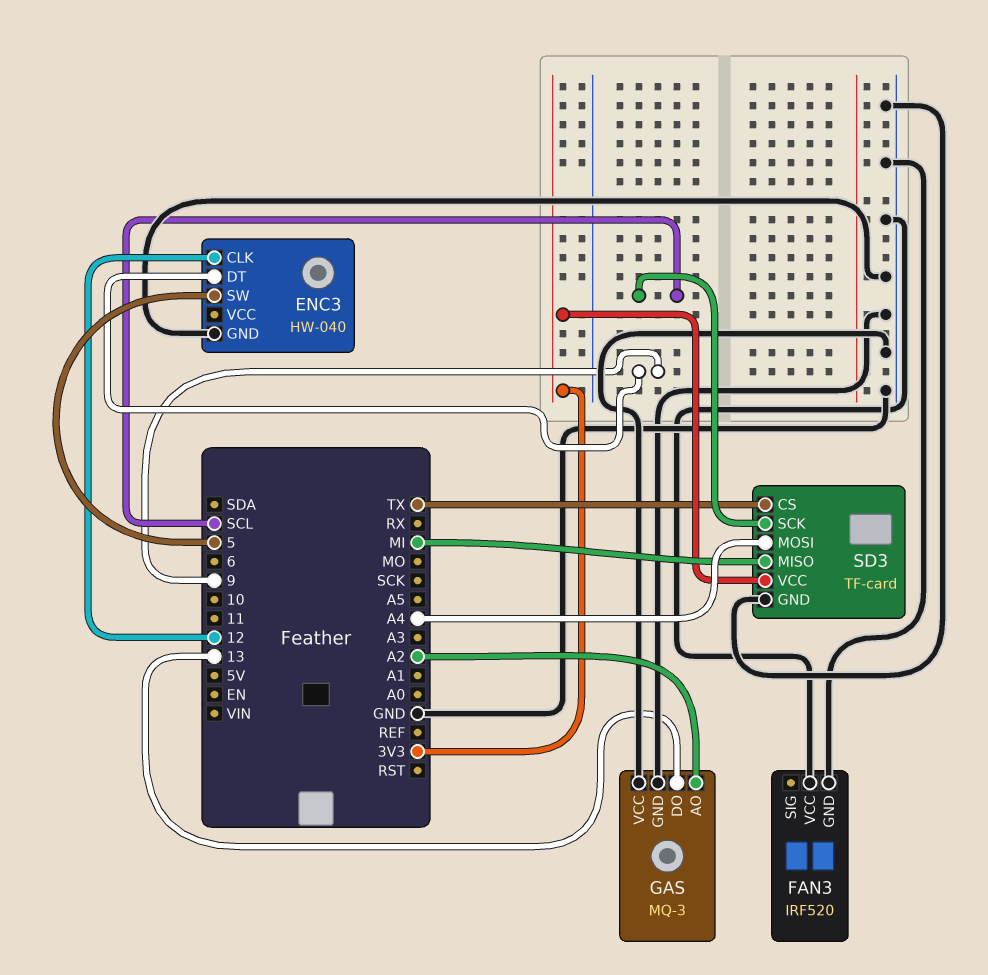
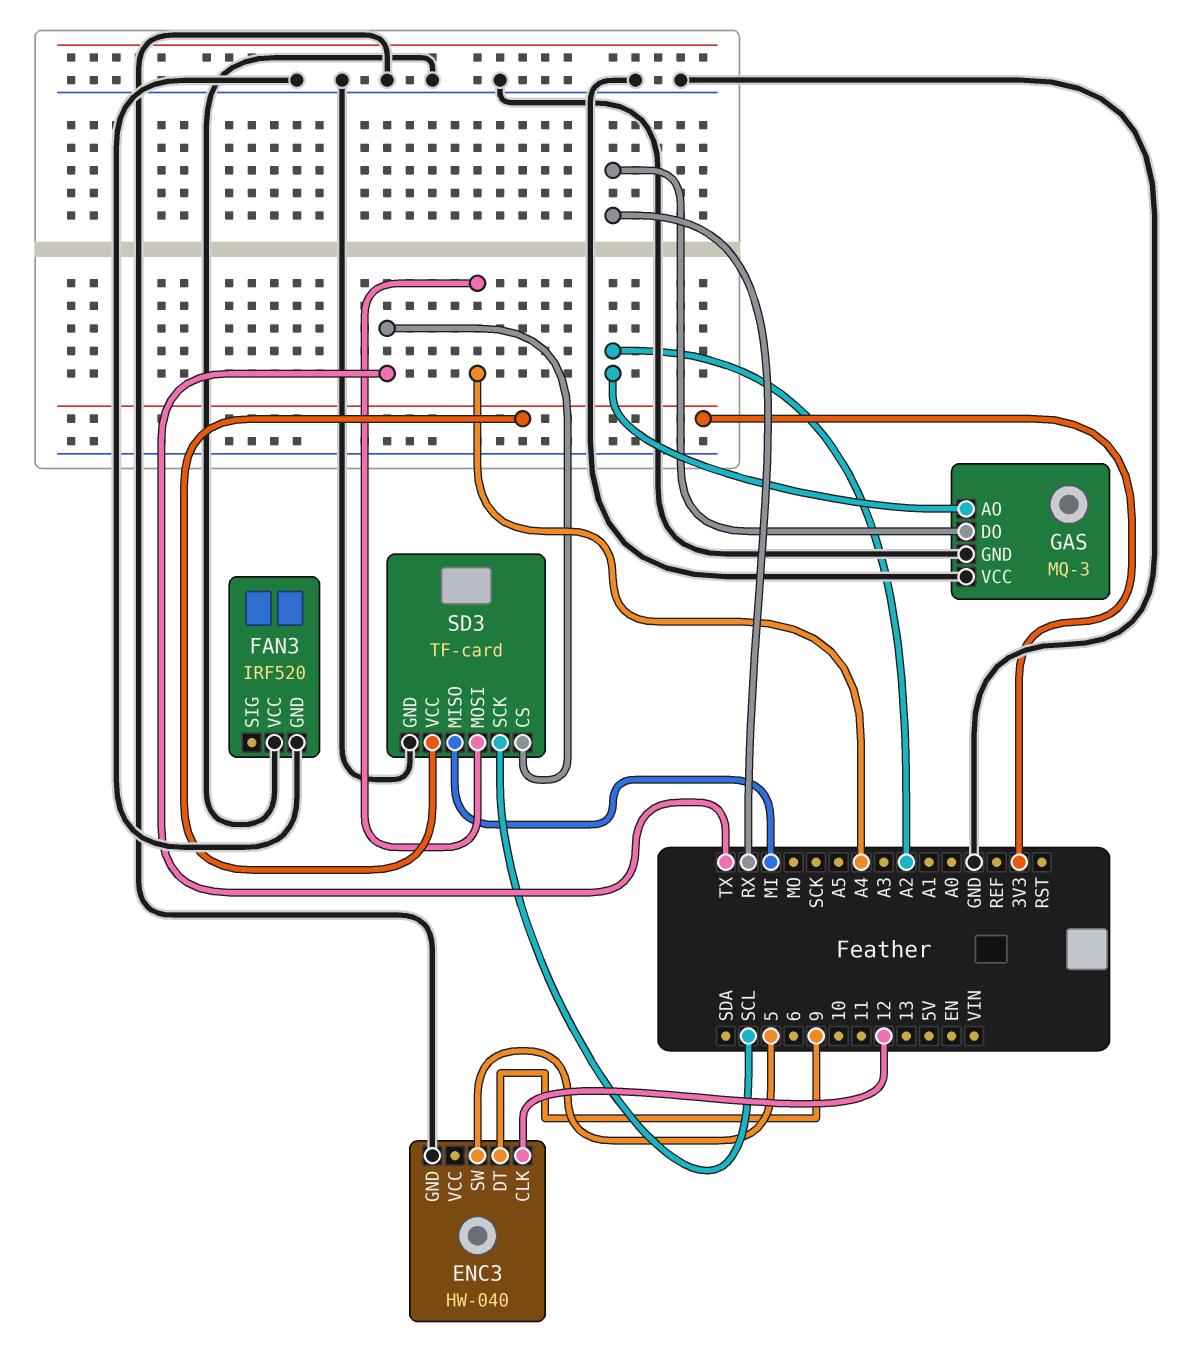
GAS pin DO: 13 -> RX

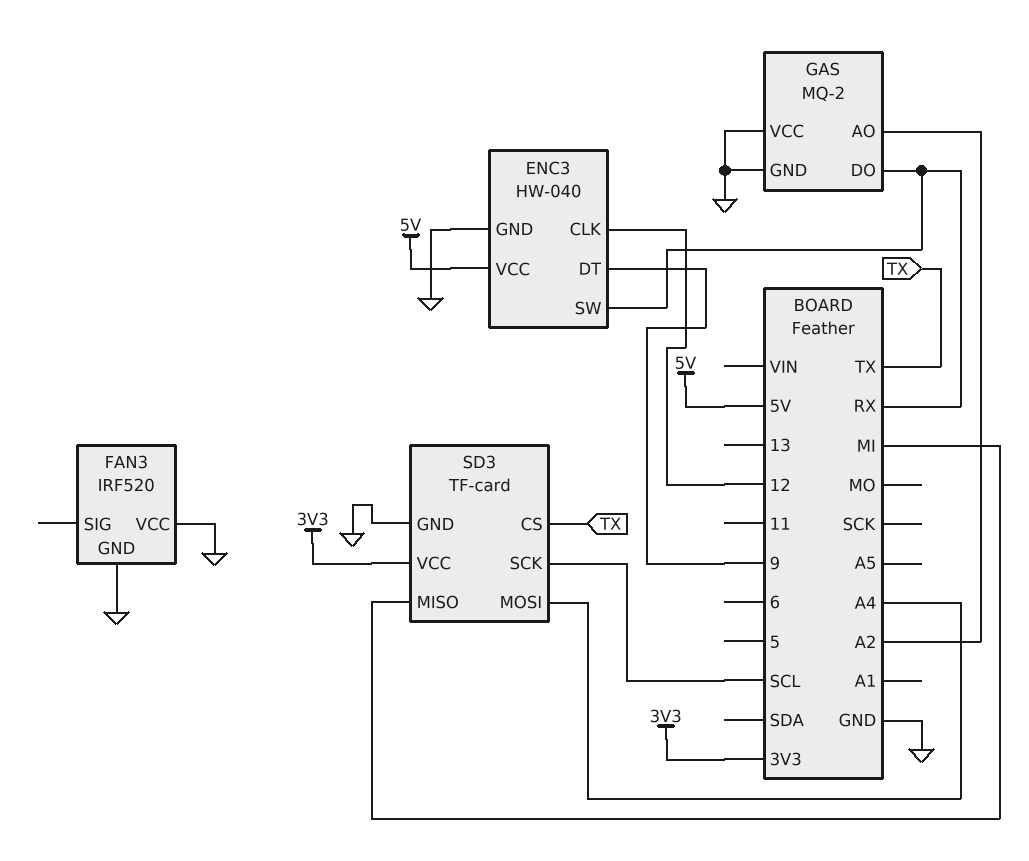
ENC3 pin SW: 5 -> RX
ENC3 pin VCC: none -> 5V
GAS: MQ-3 -> MQ-2

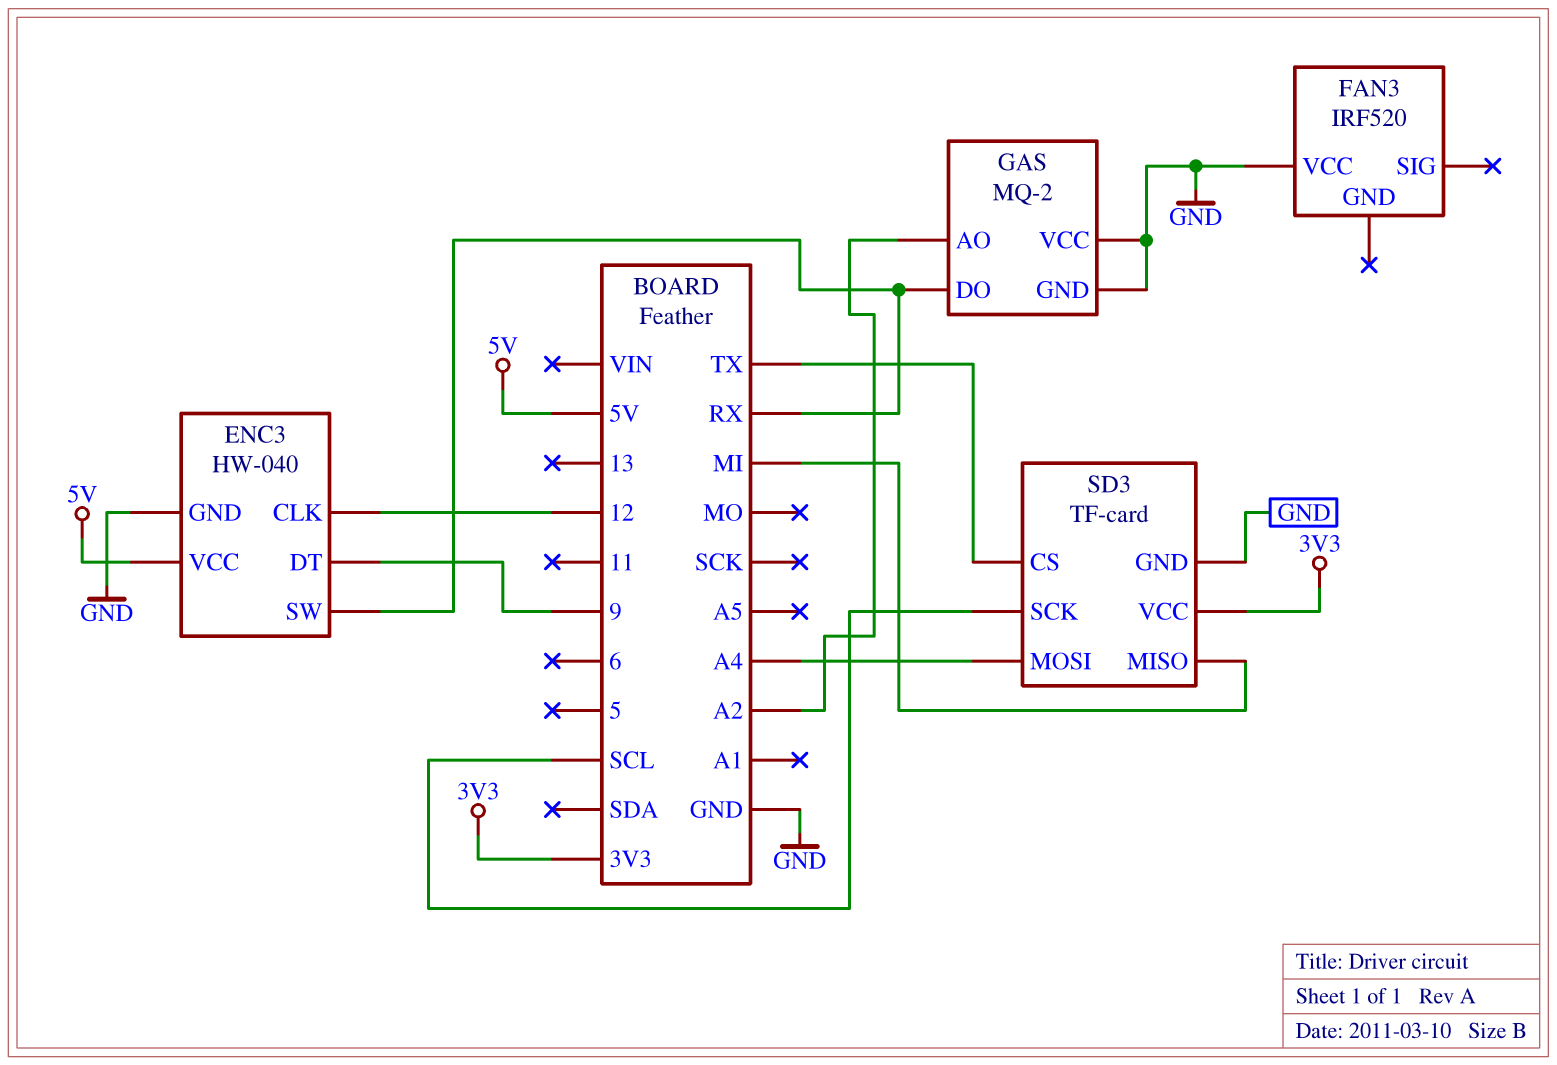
FAN3 pin GND: GND -> none

